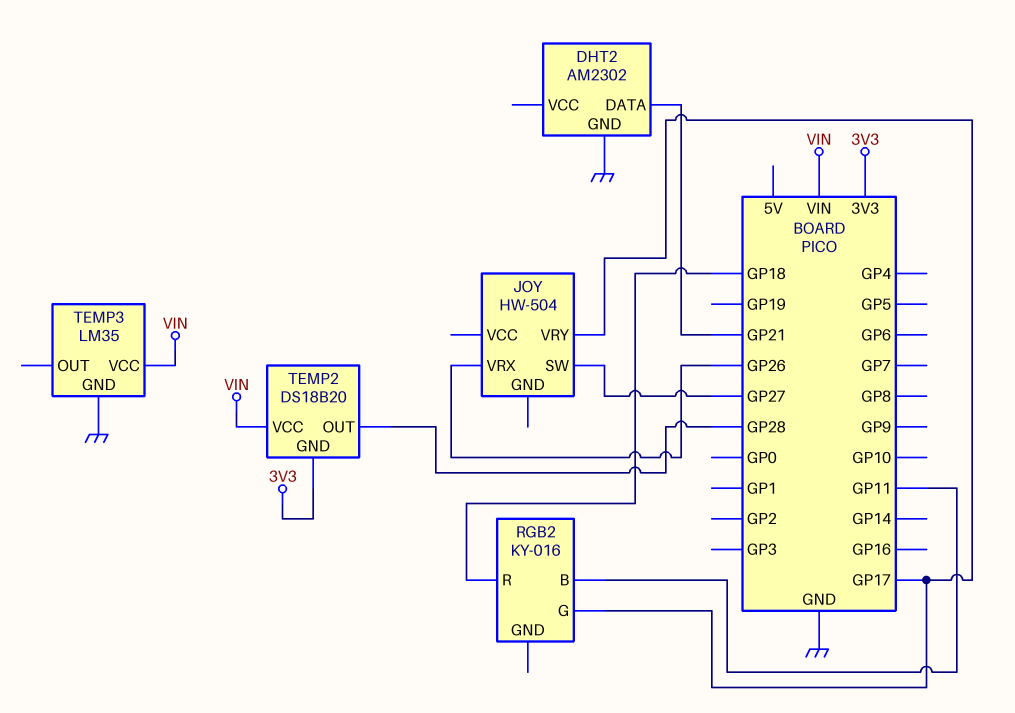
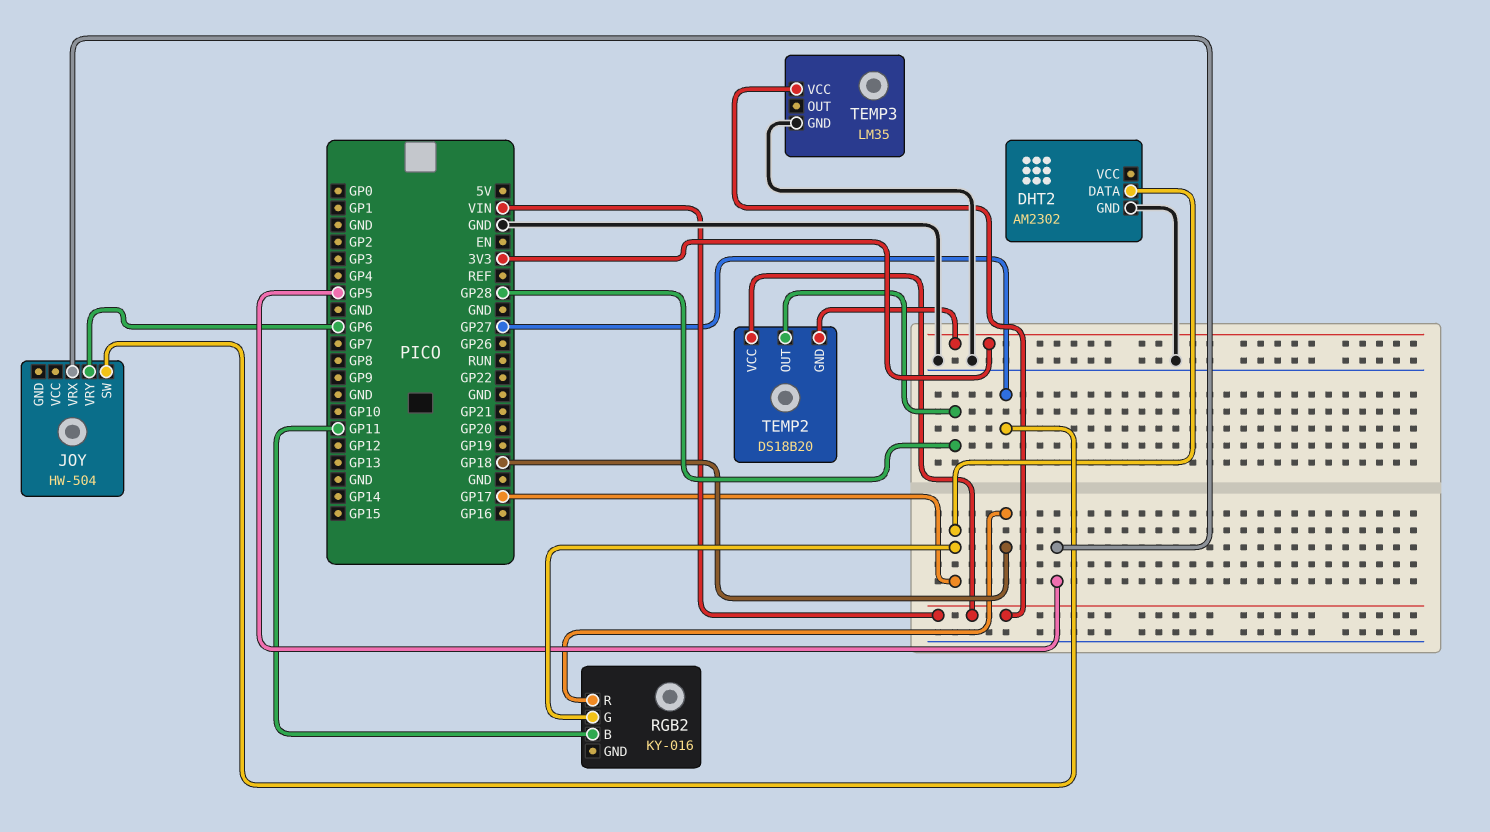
DHT2 pin DATA: GP21 -> GP17
JOY pin VRX: GP26 -> GP5
JOY pin VRY: GP17 -> GP6

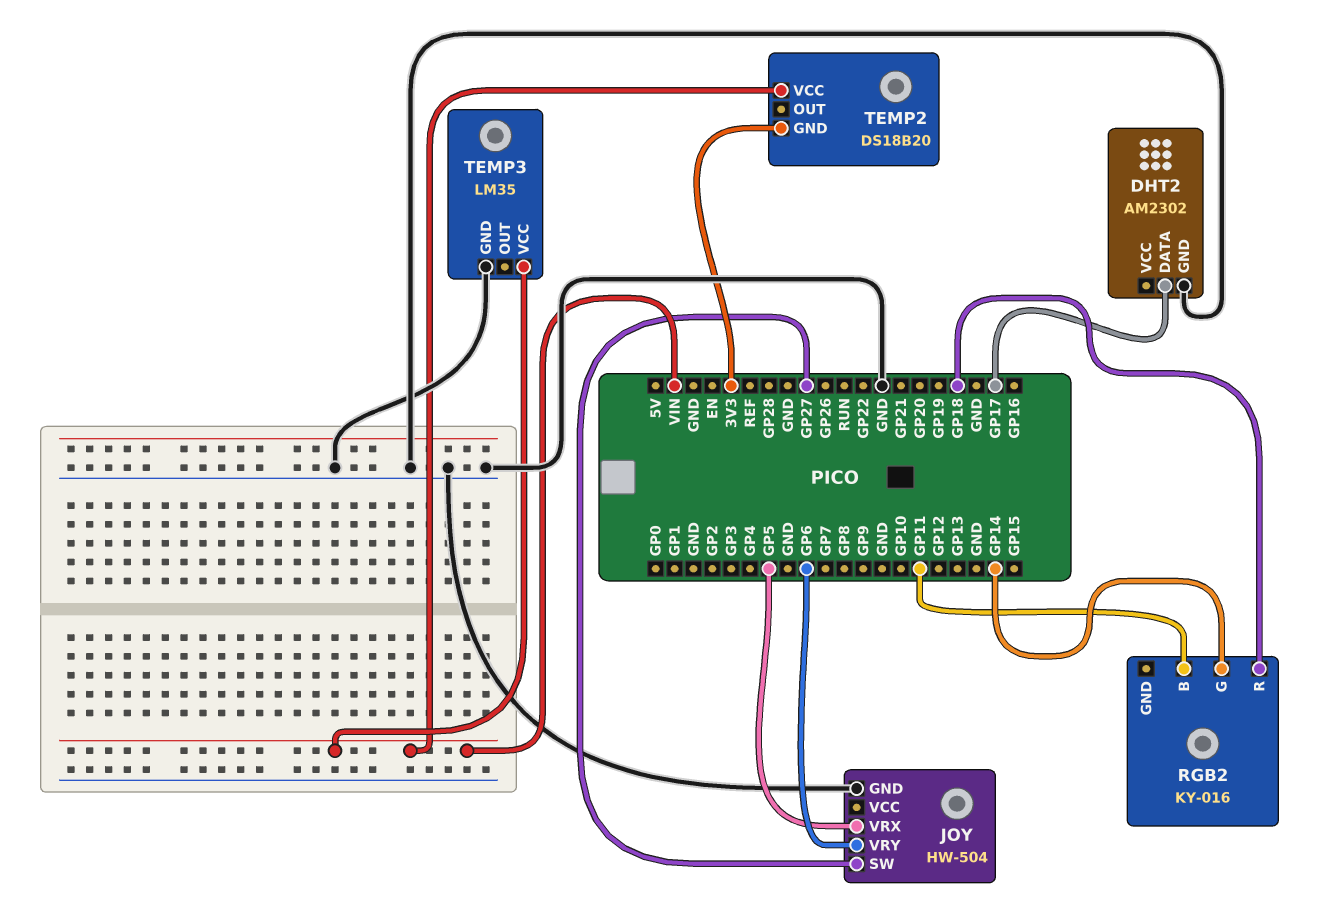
JOY pin GND: none -> GND
RGB2 pin G: GP17 -> GP14
TEMP2 pin OUT: GP28 -> none

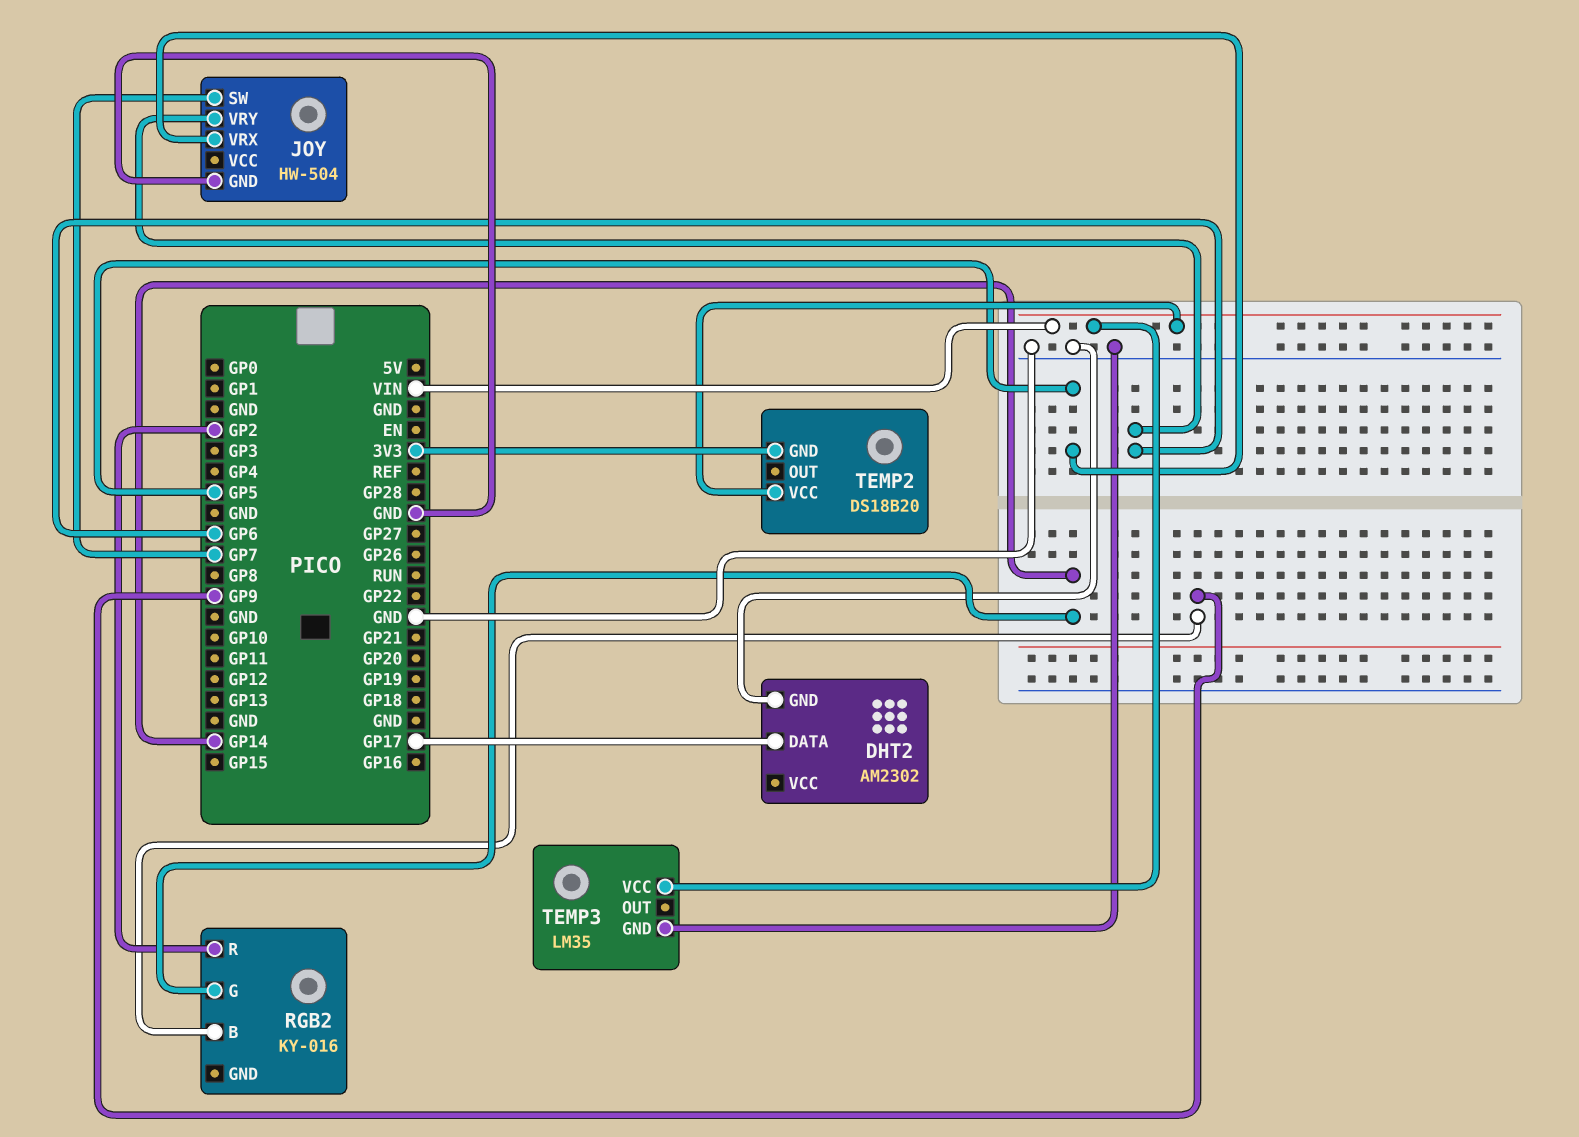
JOY pin SW: GP27 -> GP7
RGB2 pin B: GP11 -> GP9
RGB2 pin R: GP18 -> GP2

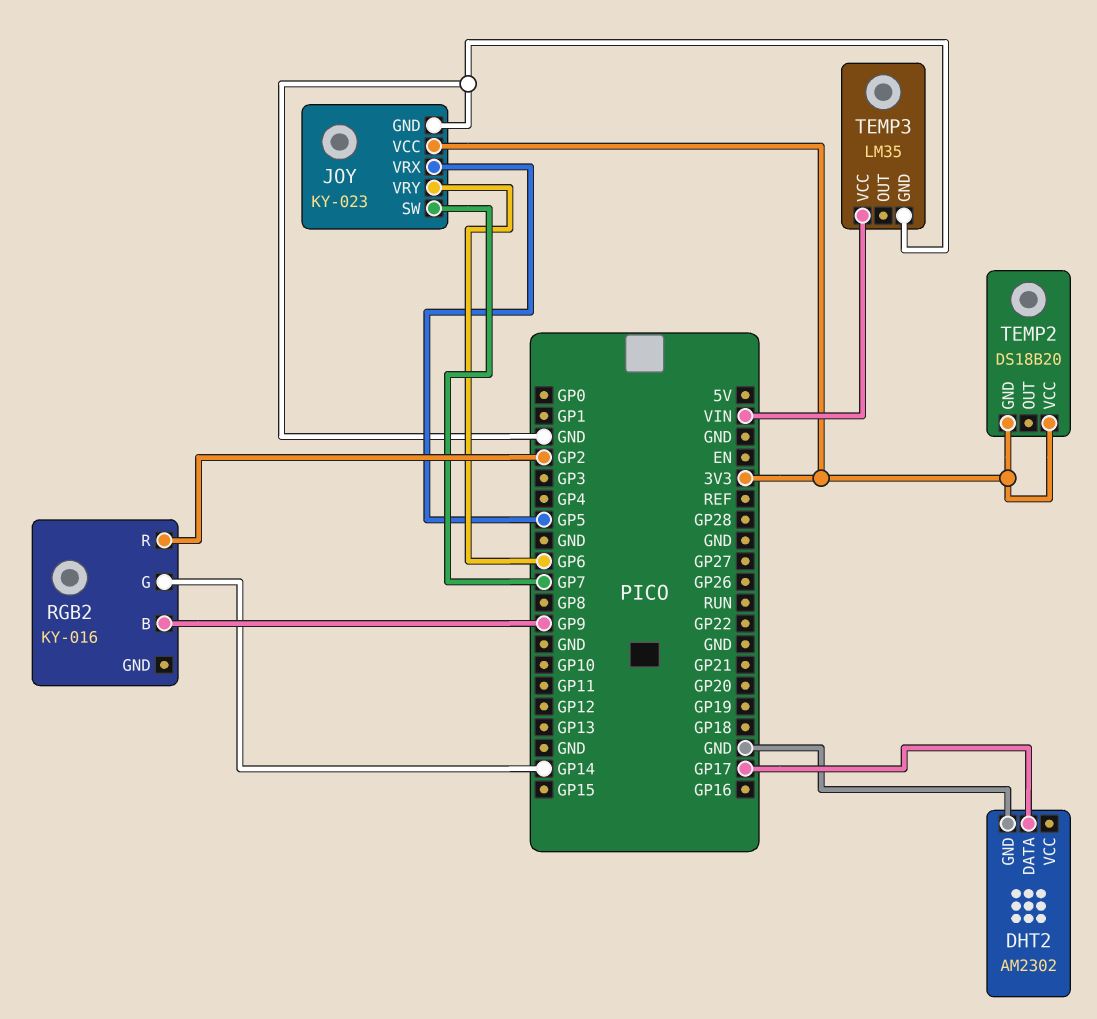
JOY: HW-504 -> KY-023
JOY pin VCC: none -> 3V3
TEMP2 pin VCC: VIN -> 3V3

